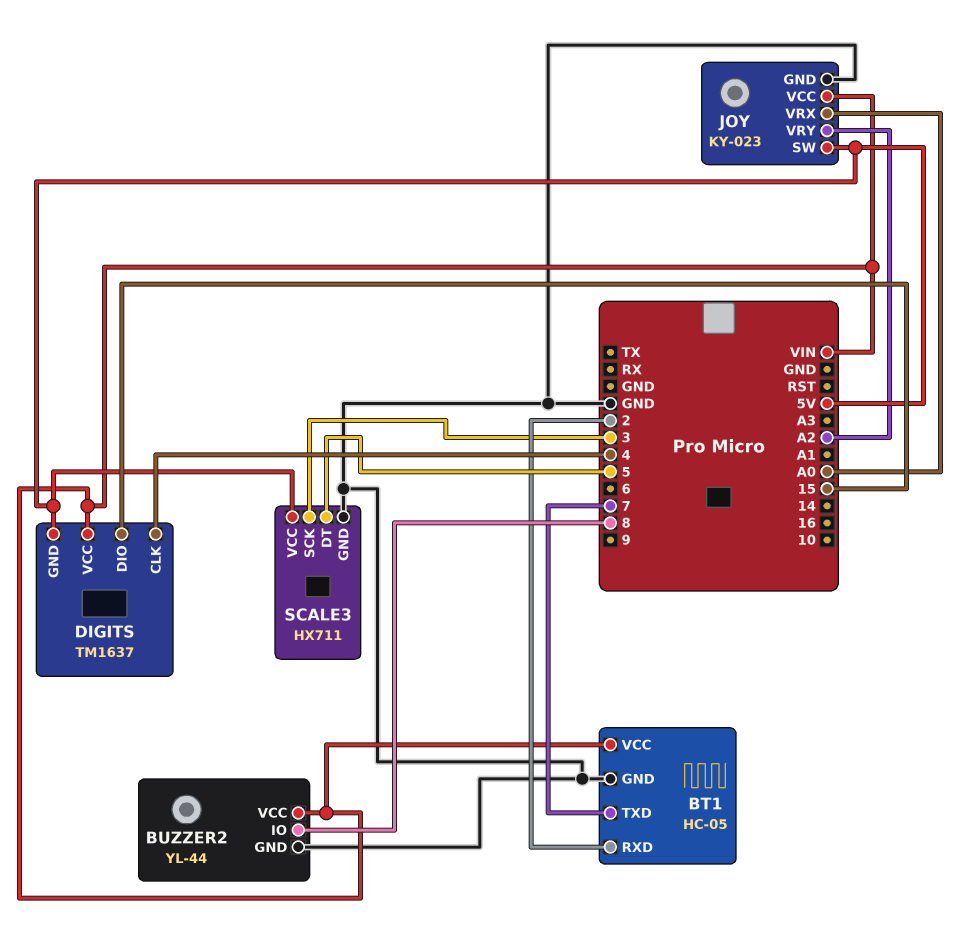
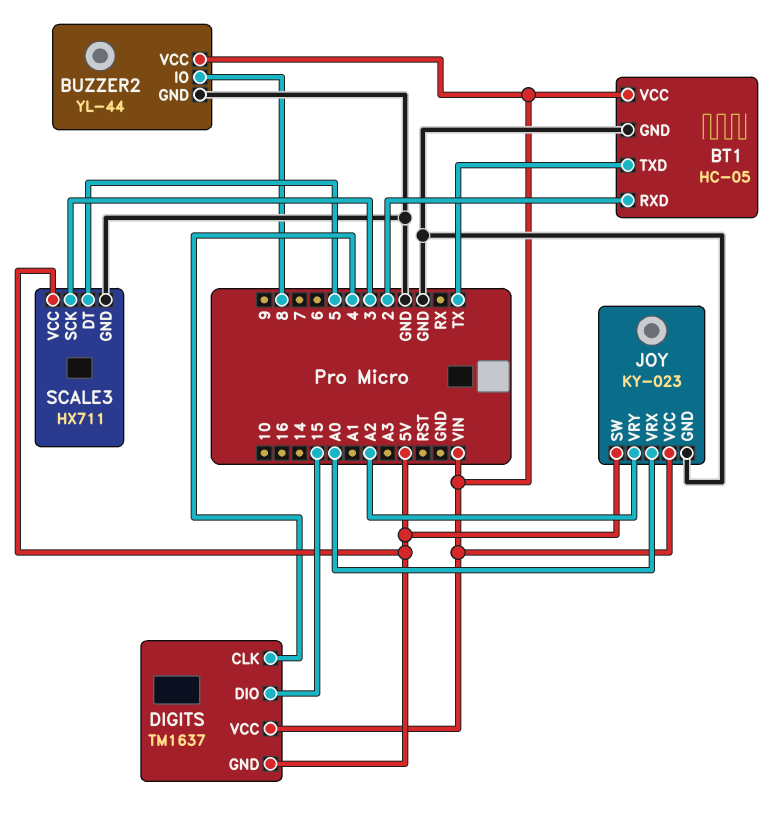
BT1 pin TXD: 7 -> TX

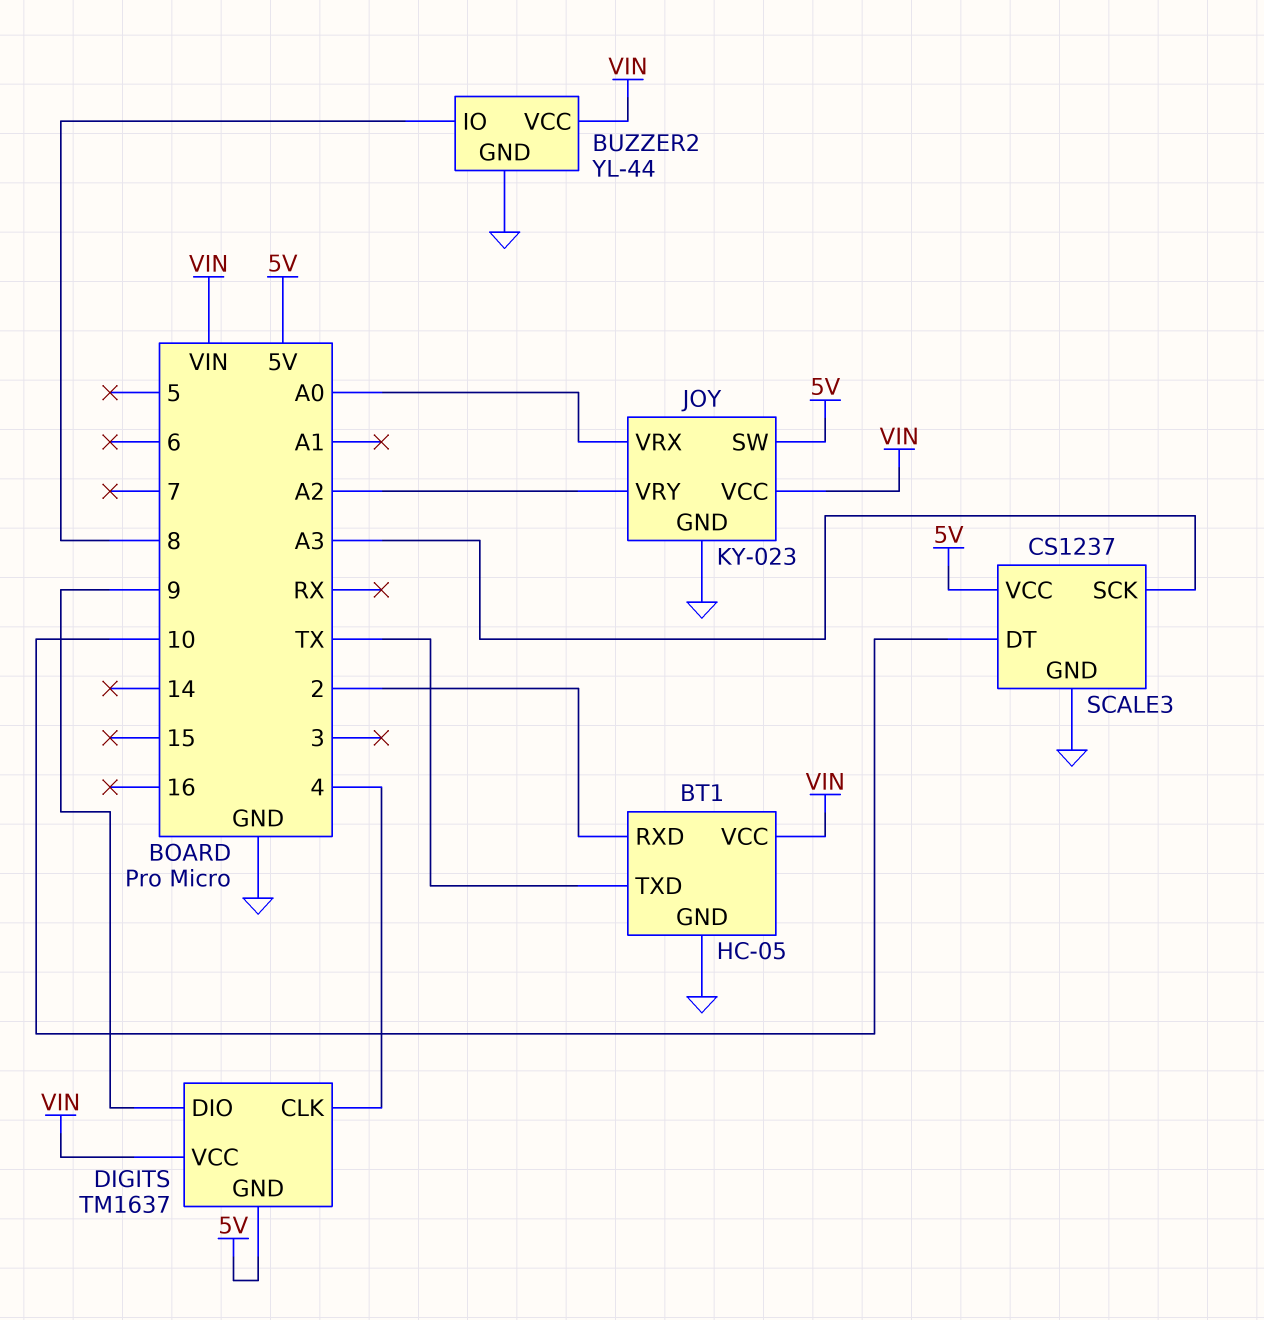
DIGITS pin DIO: 15 -> 9
SCALE3: HX711 -> CS1237
SCALE3 pin DT: 5 -> 10
SCALE3 pin SCK: 3 -> A3

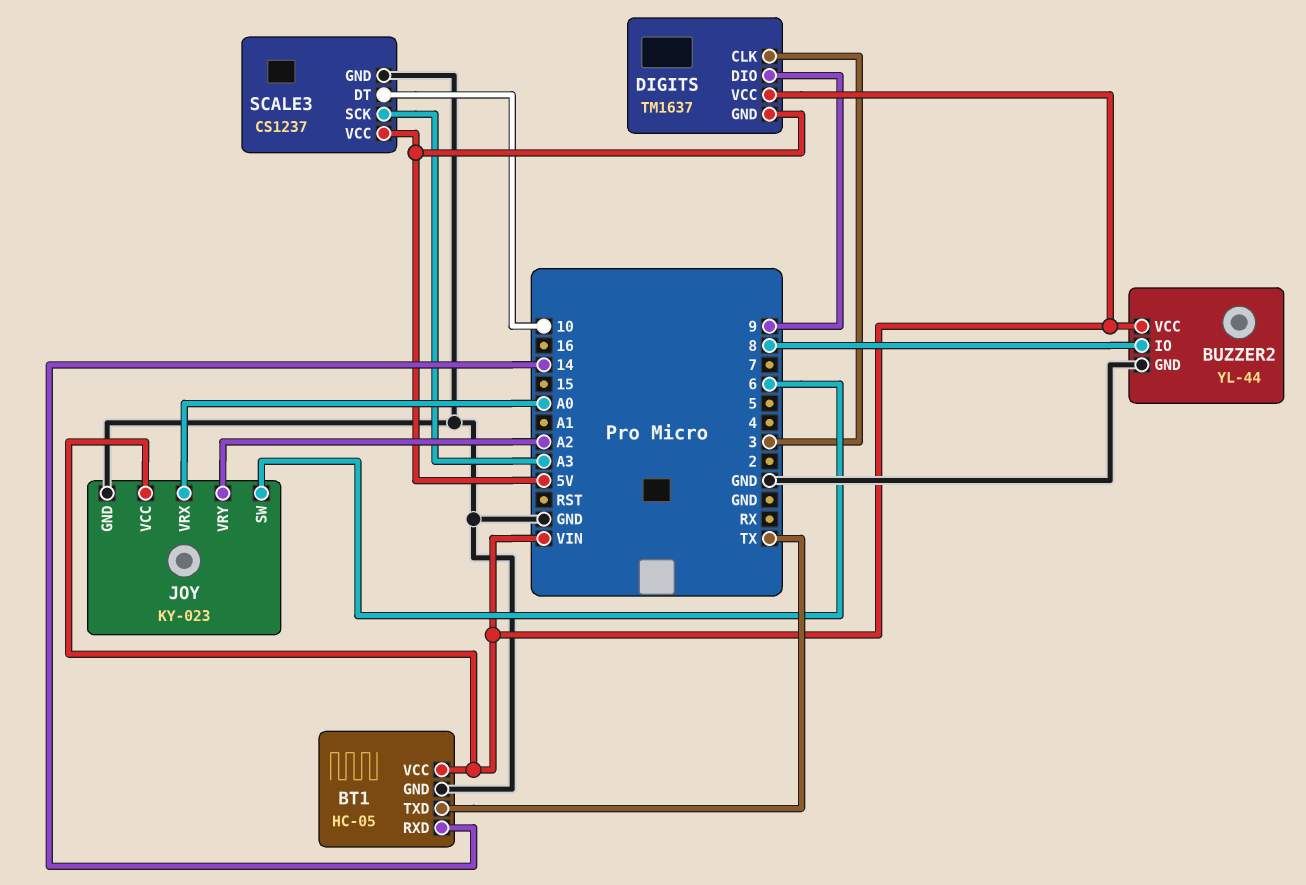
BT1 pin RXD: 2 -> 14
DIGITS pin CLK: 4 -> 3
JOY pin SW: 5V -> 6

